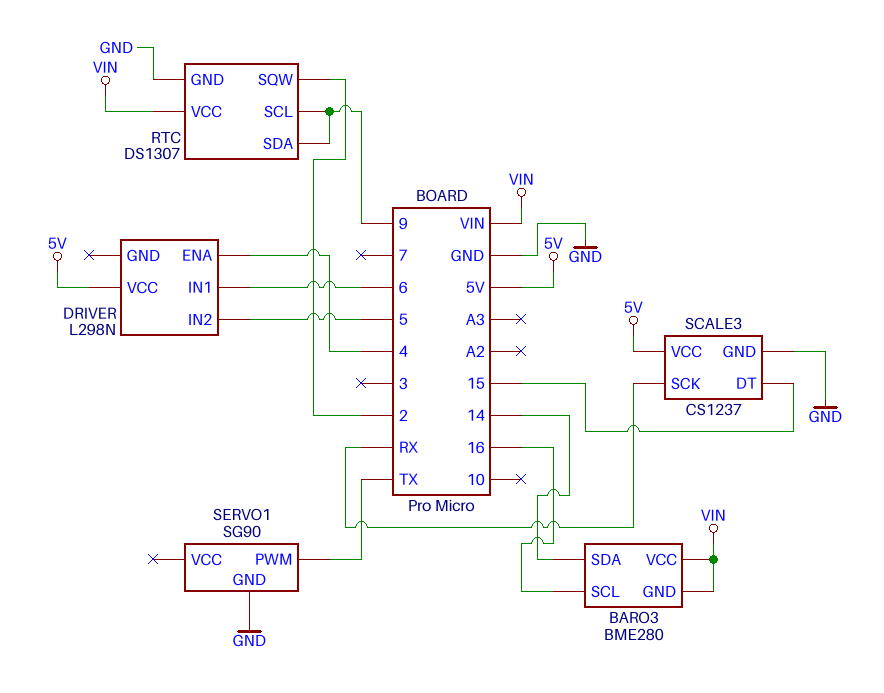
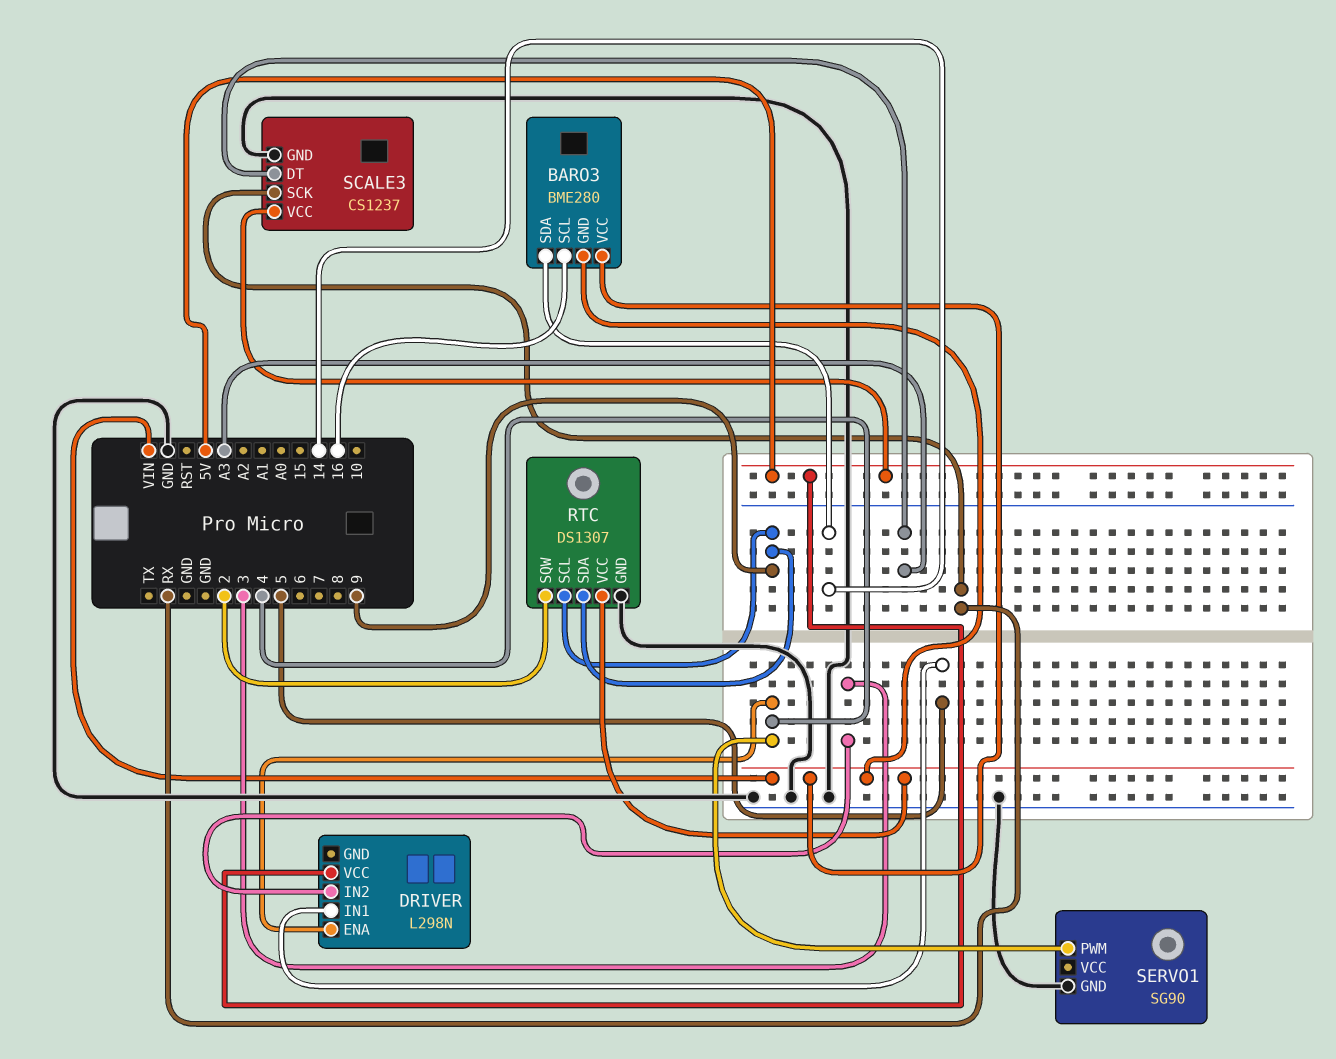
DRIVER pin IN1: 6 -> 5
DRIVER pin IN2: 5 -> 3
SCALE3 pin DT: 15 -> A3
SERVO1 pin PWM: TX -> 4

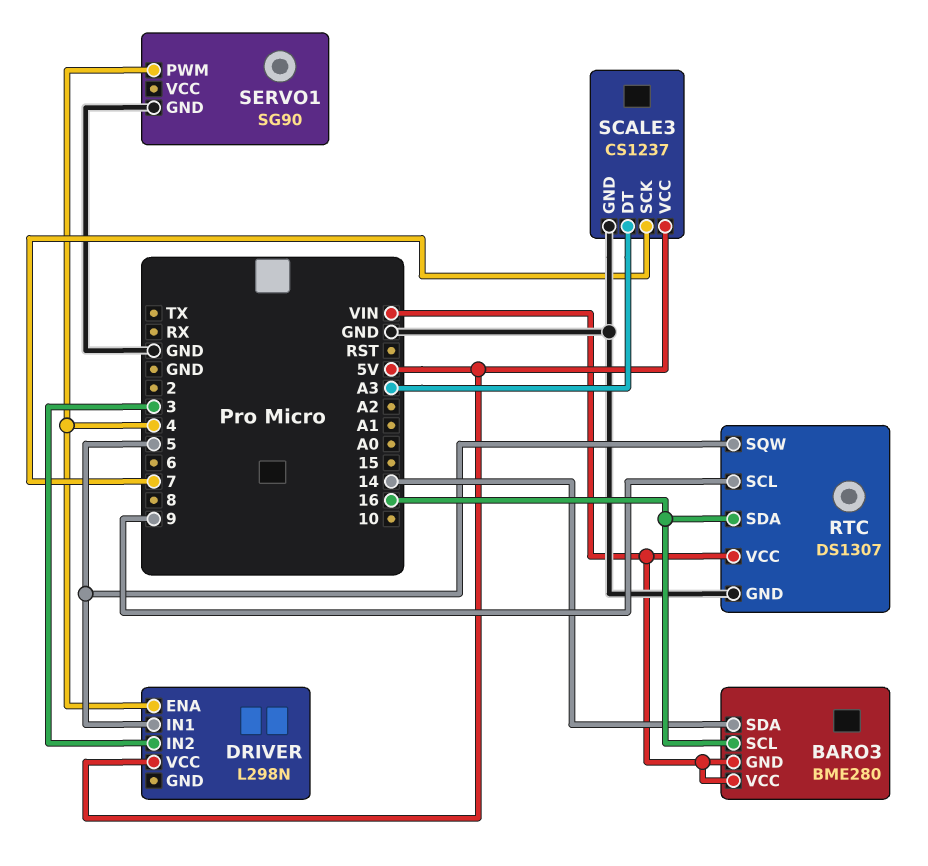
RTC pin SDA: 9 -> 16
RTC pin SQW: 2 -> 5
SCALE3 pin SCK: RX -> 7

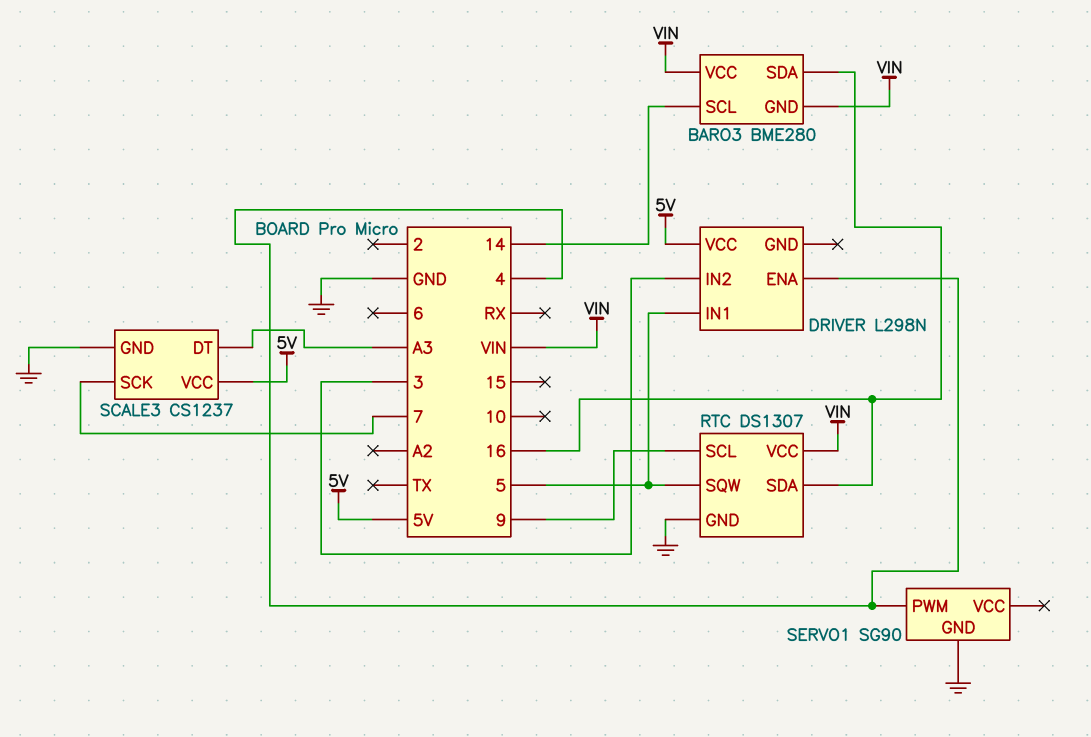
BARO3 pin SCL: 16 -> 14
BARO3 pin SDA: 14 -> 16

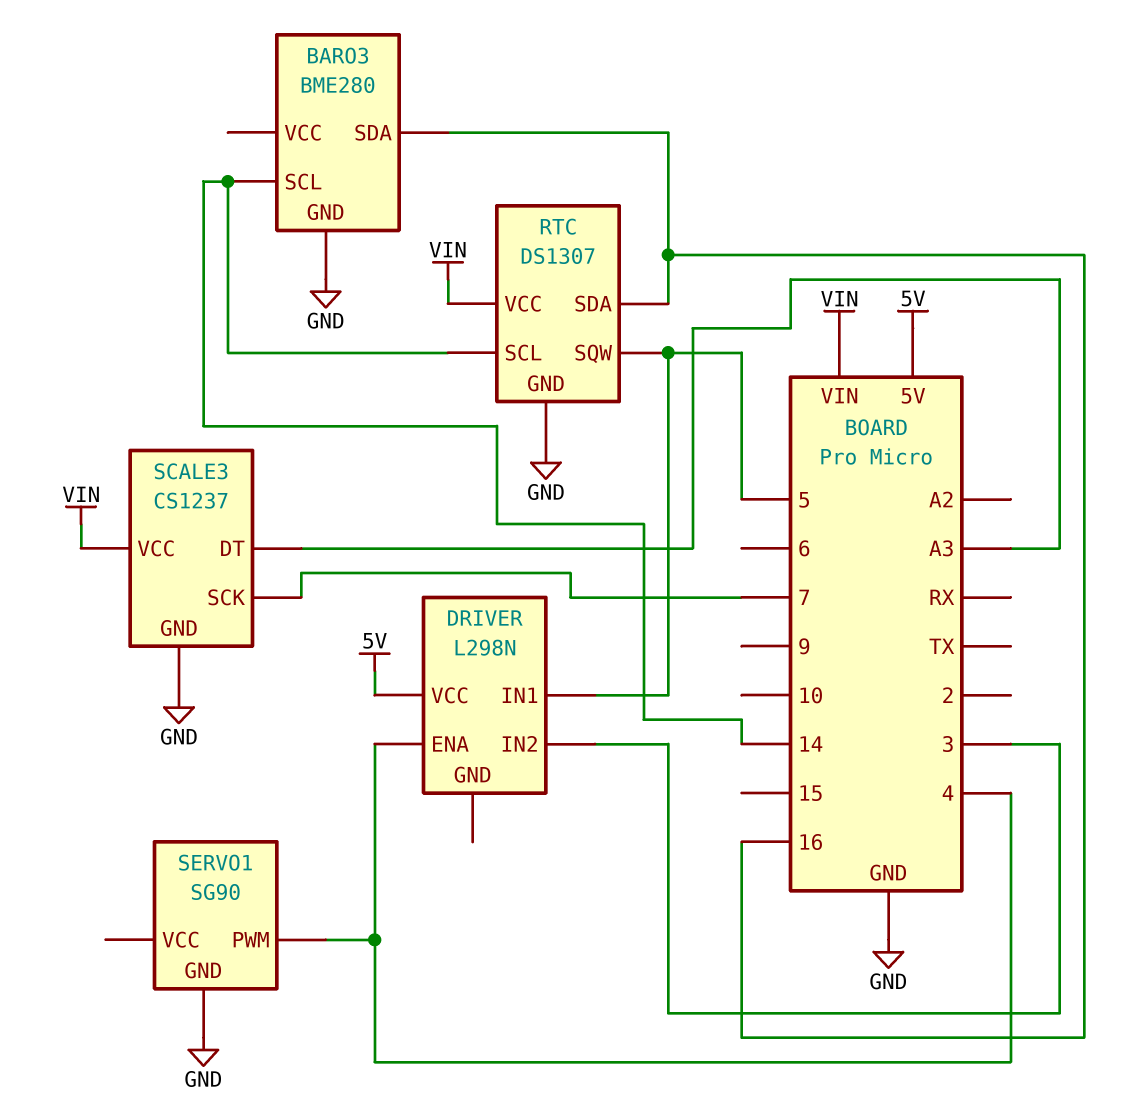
BARO3 pin GND: VIN -> GND
BARO3 pin VCC: VIN -> none
RTC pin SCL: 9 -> 14
SCALE3 pin VCC: 5V -> VIN

